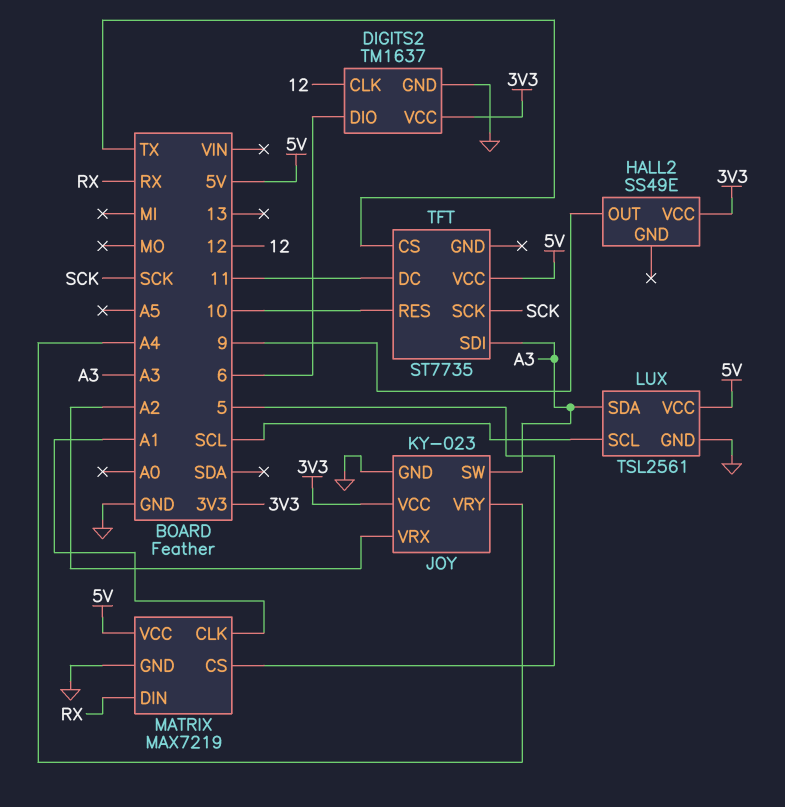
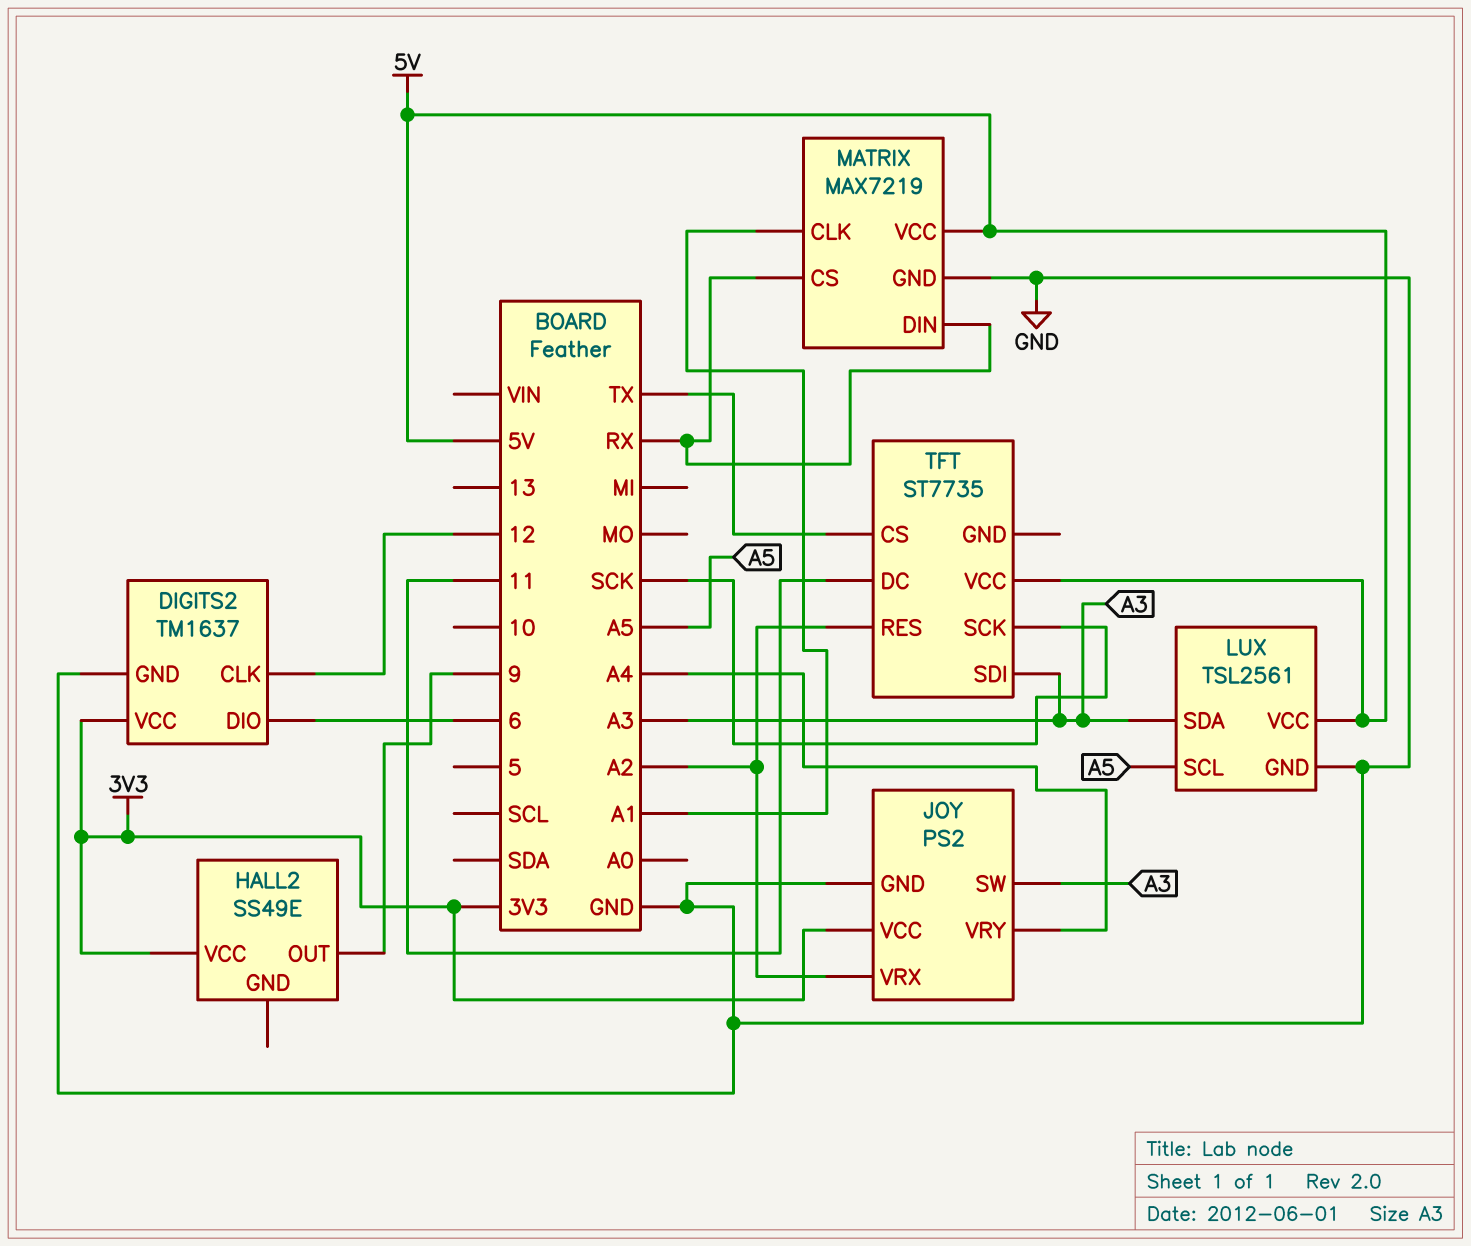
JOY: KY-023 -> PS2
LUX pin SCL: SCL -> A5
MATRIX pin CS: 5 -> RX
TFT pin RES: 10 -> A2

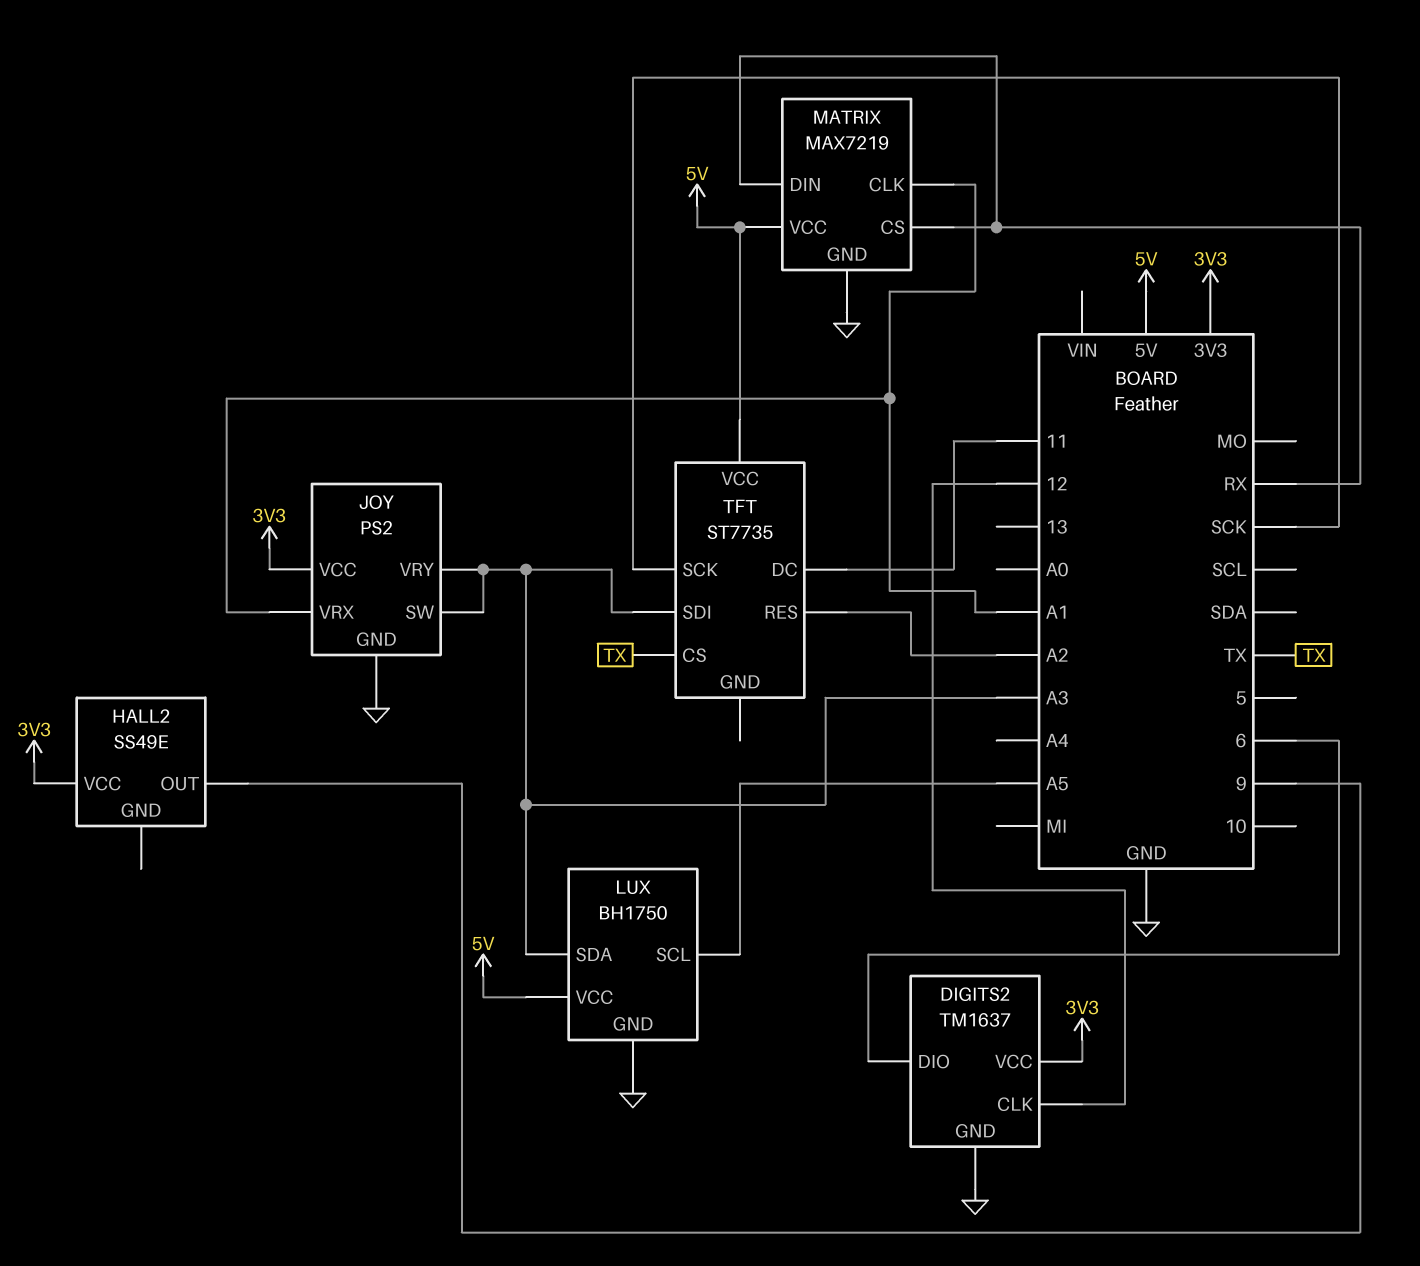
JOY pin VRX: A2 -> A1
JOY pin VRY: A4 -> A3
LUX: TSL2561 -> BH1750

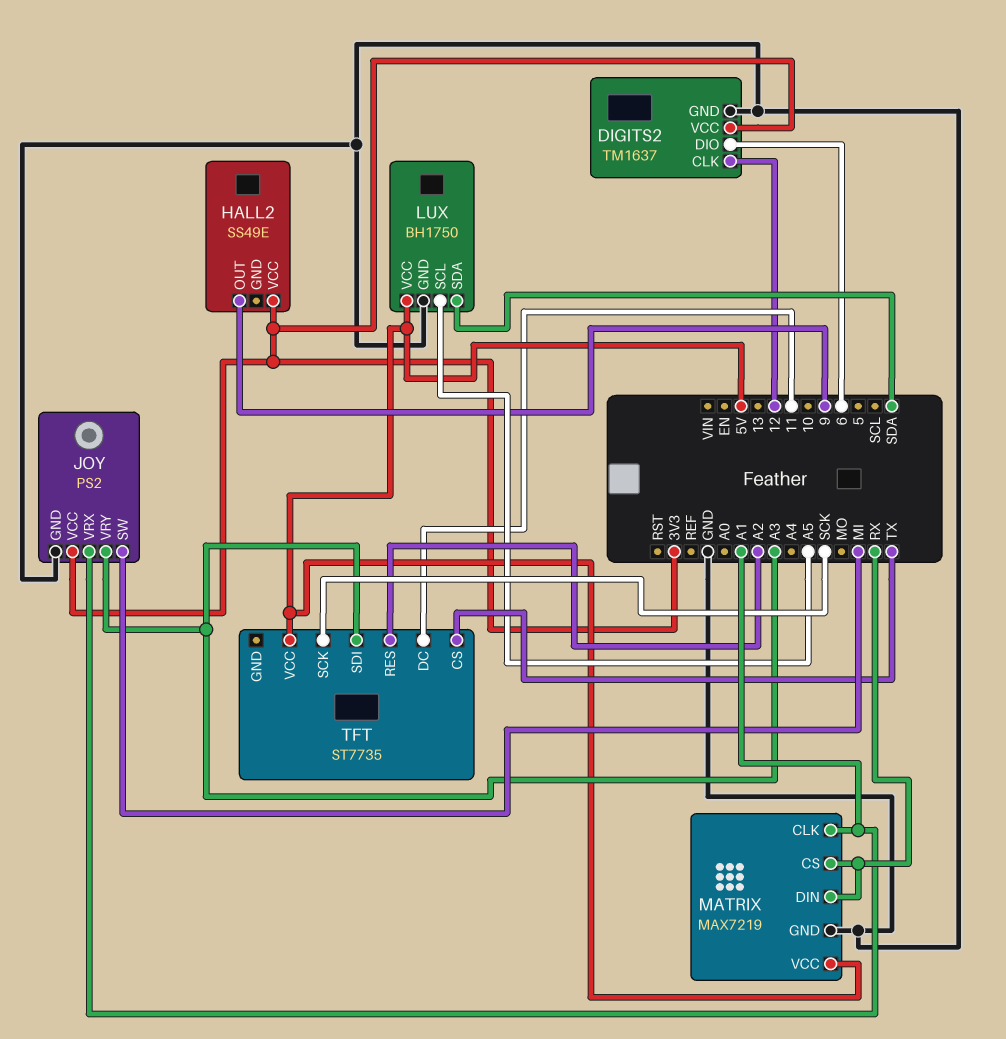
JOY pin SW: A3 -> MI
LUX pin SDA: A3 -> SDA

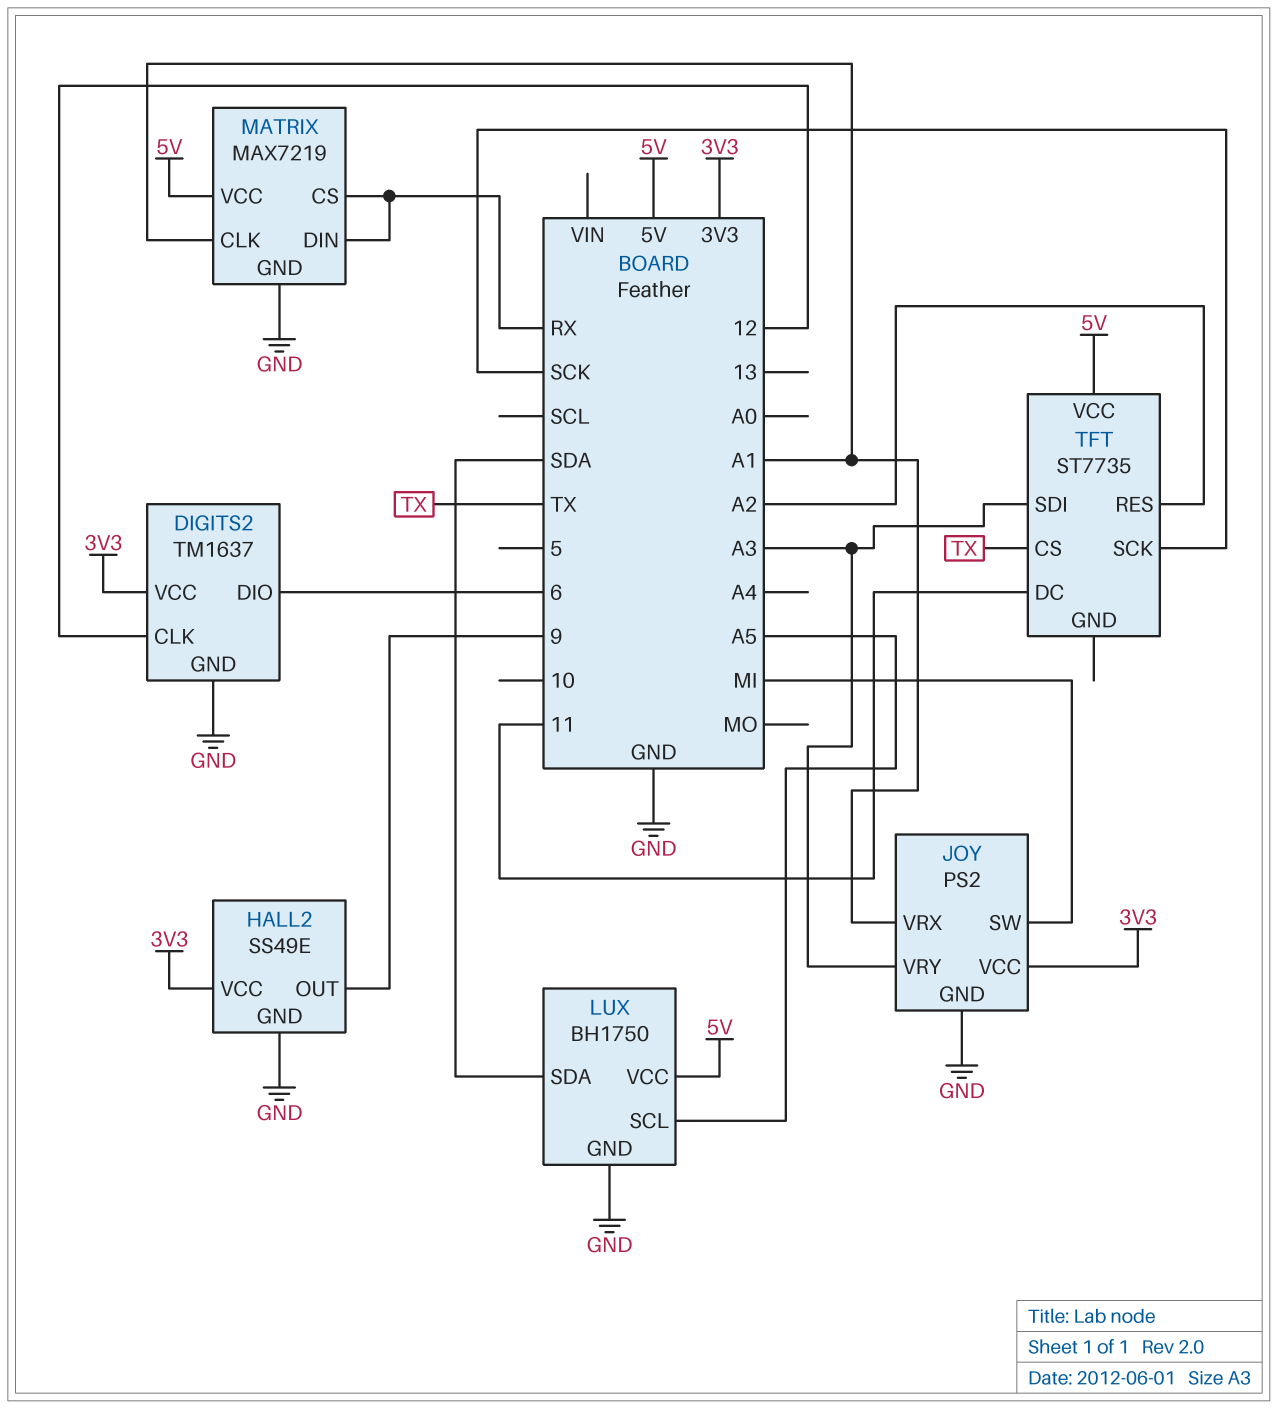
HALL2 pin GND: none -> GND

